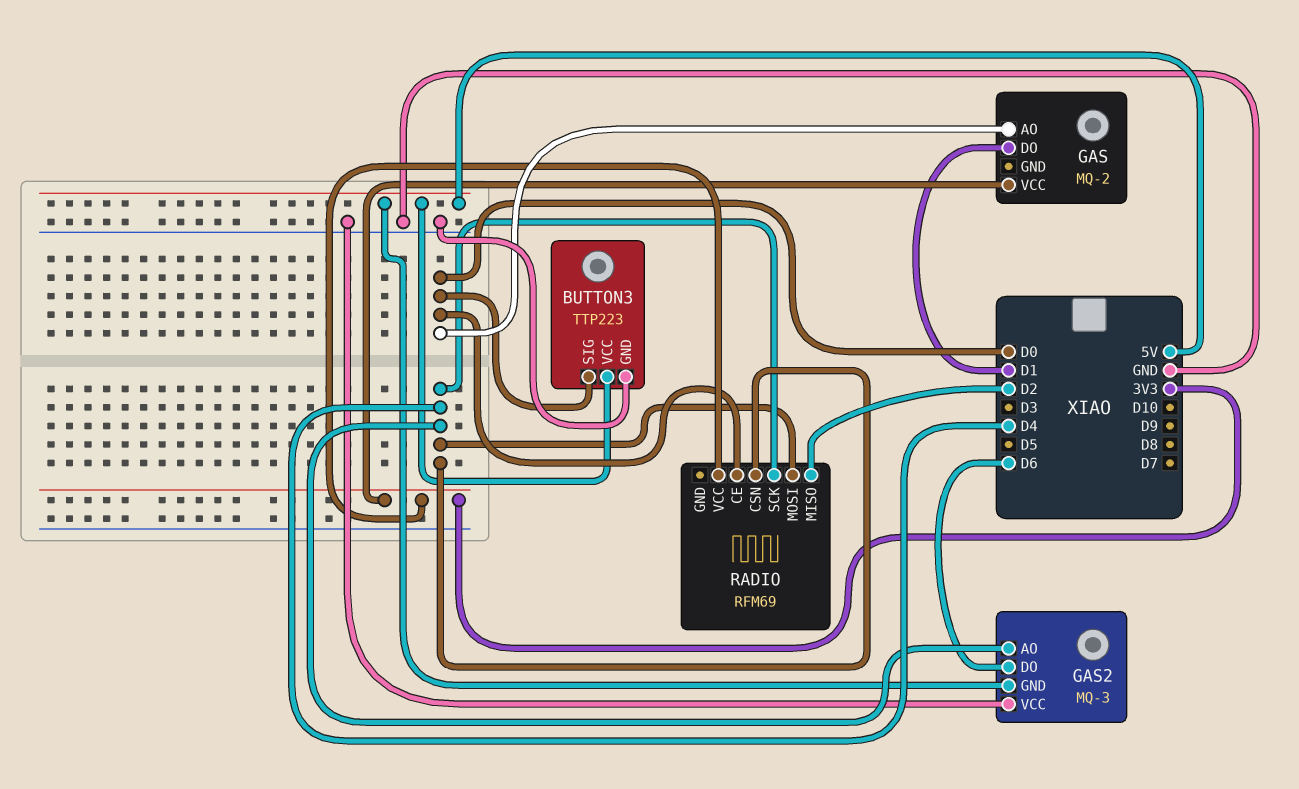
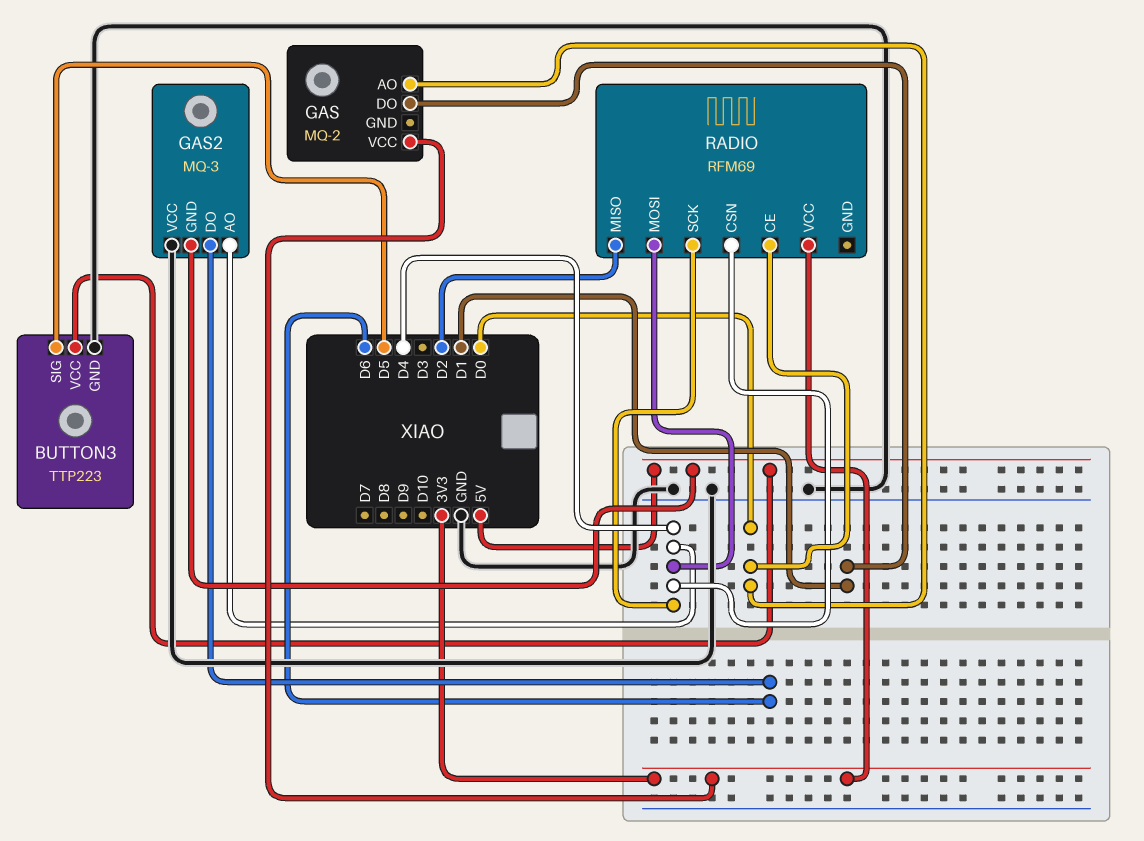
BUTTON3 pin SIG: D0 -> D5

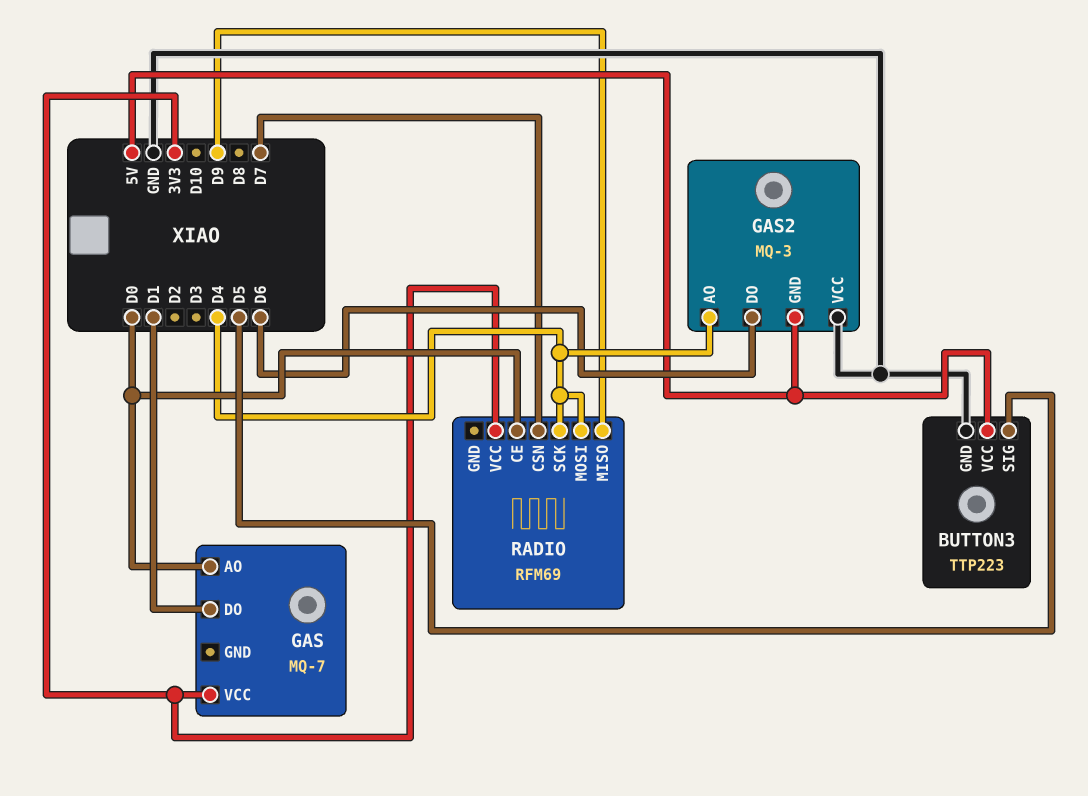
GAS: MQ-2 -> MQ-7
RADIO pin CSN: D4 -> D7
RADIO pin MISO: D2 -> D9

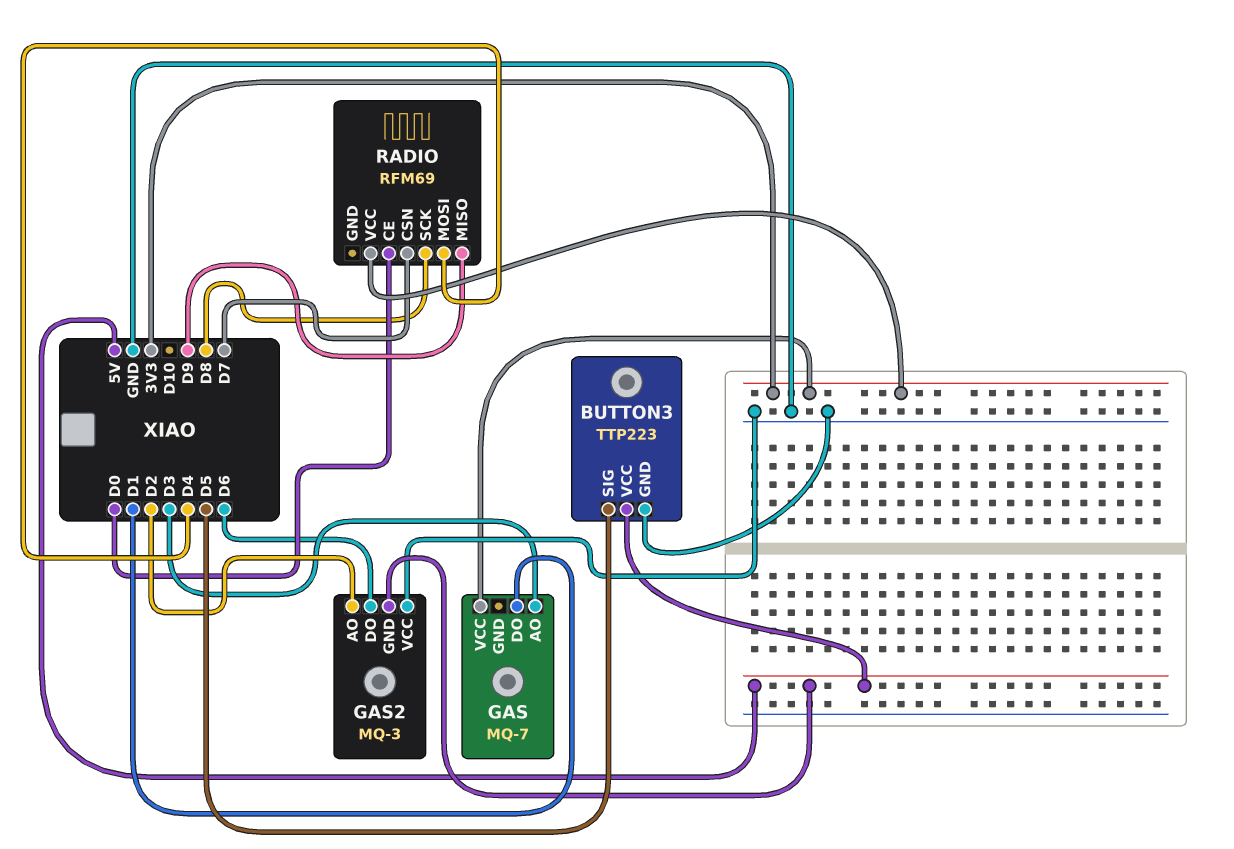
GAS pin AO: D0 -> D3
GAS2 pin AO: D4 -> D2
RADIO pin SCK: D4 -> D8

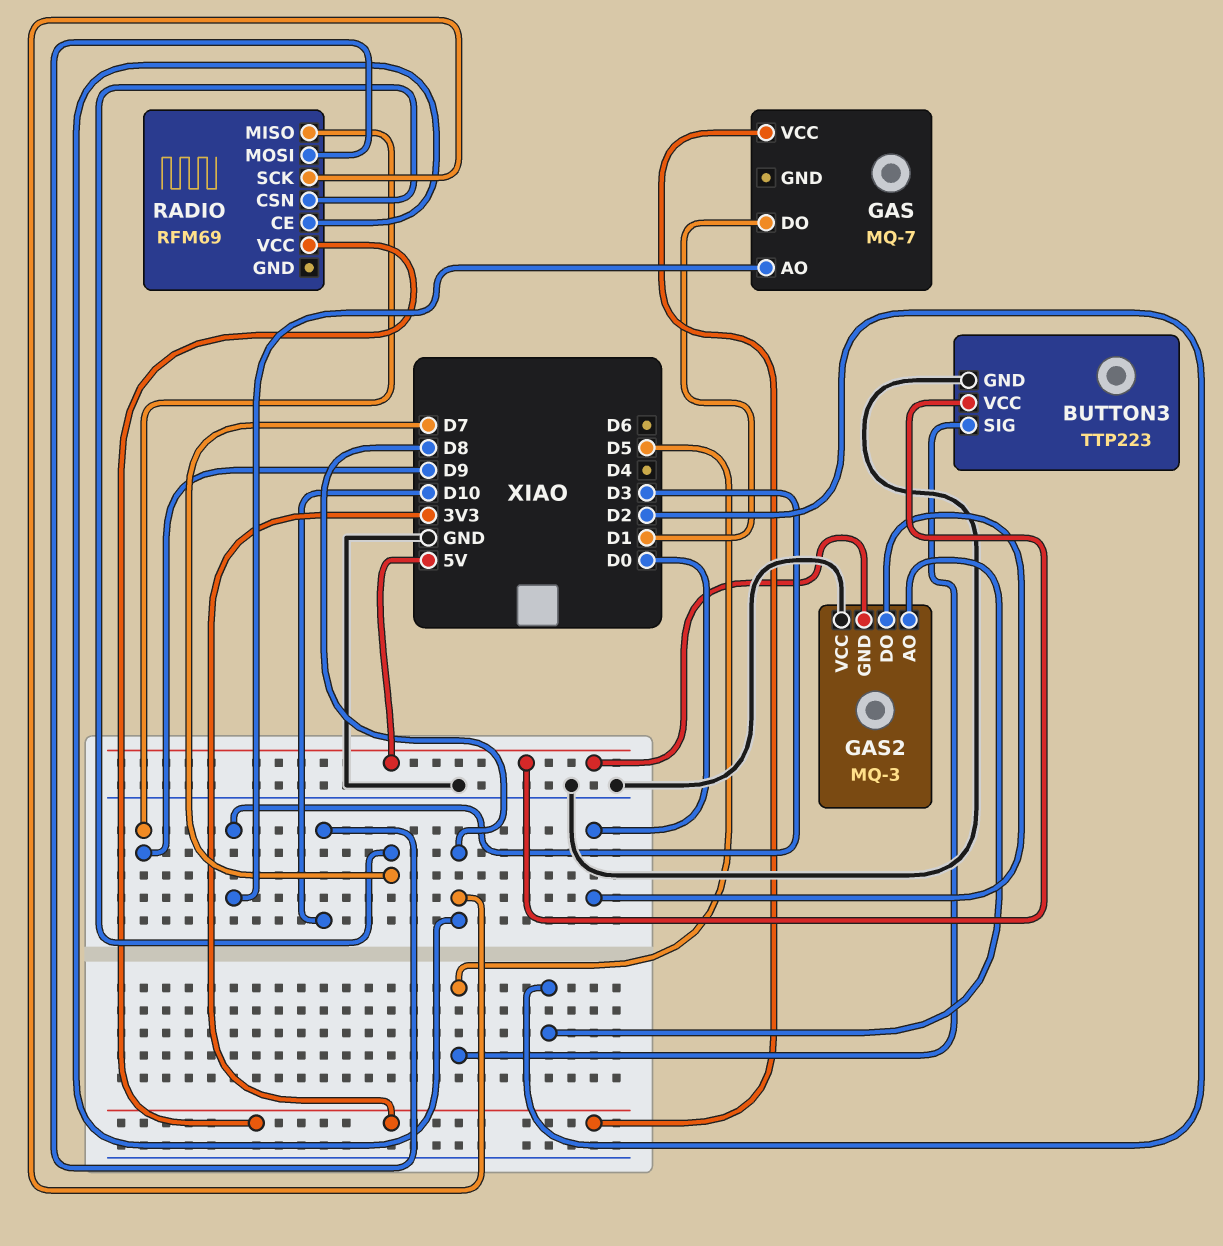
GAS2 pin DO: D6 -> D0
RADIO pin CE: D0 -> D8
RADIO pin MOSI: D4 -> D10

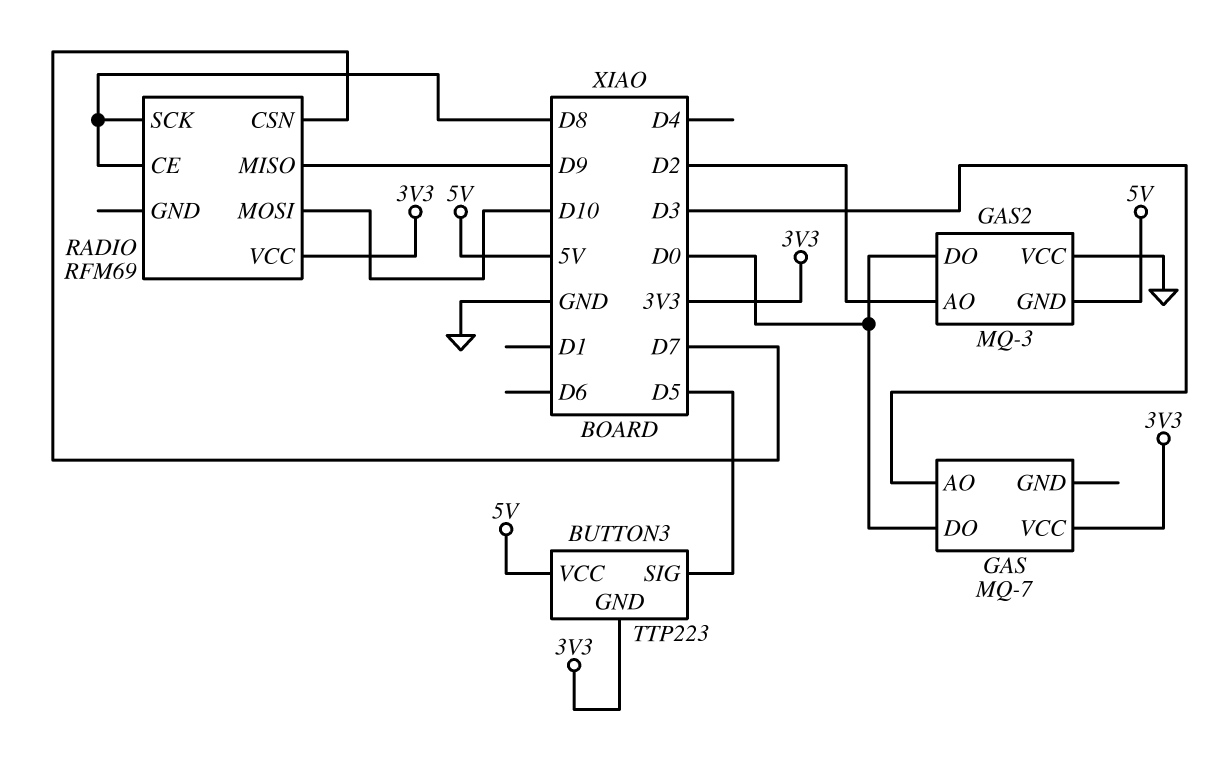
BUTTON3 pin GND: GND -> 3V3
GAS pin DO: D1 -> D0

